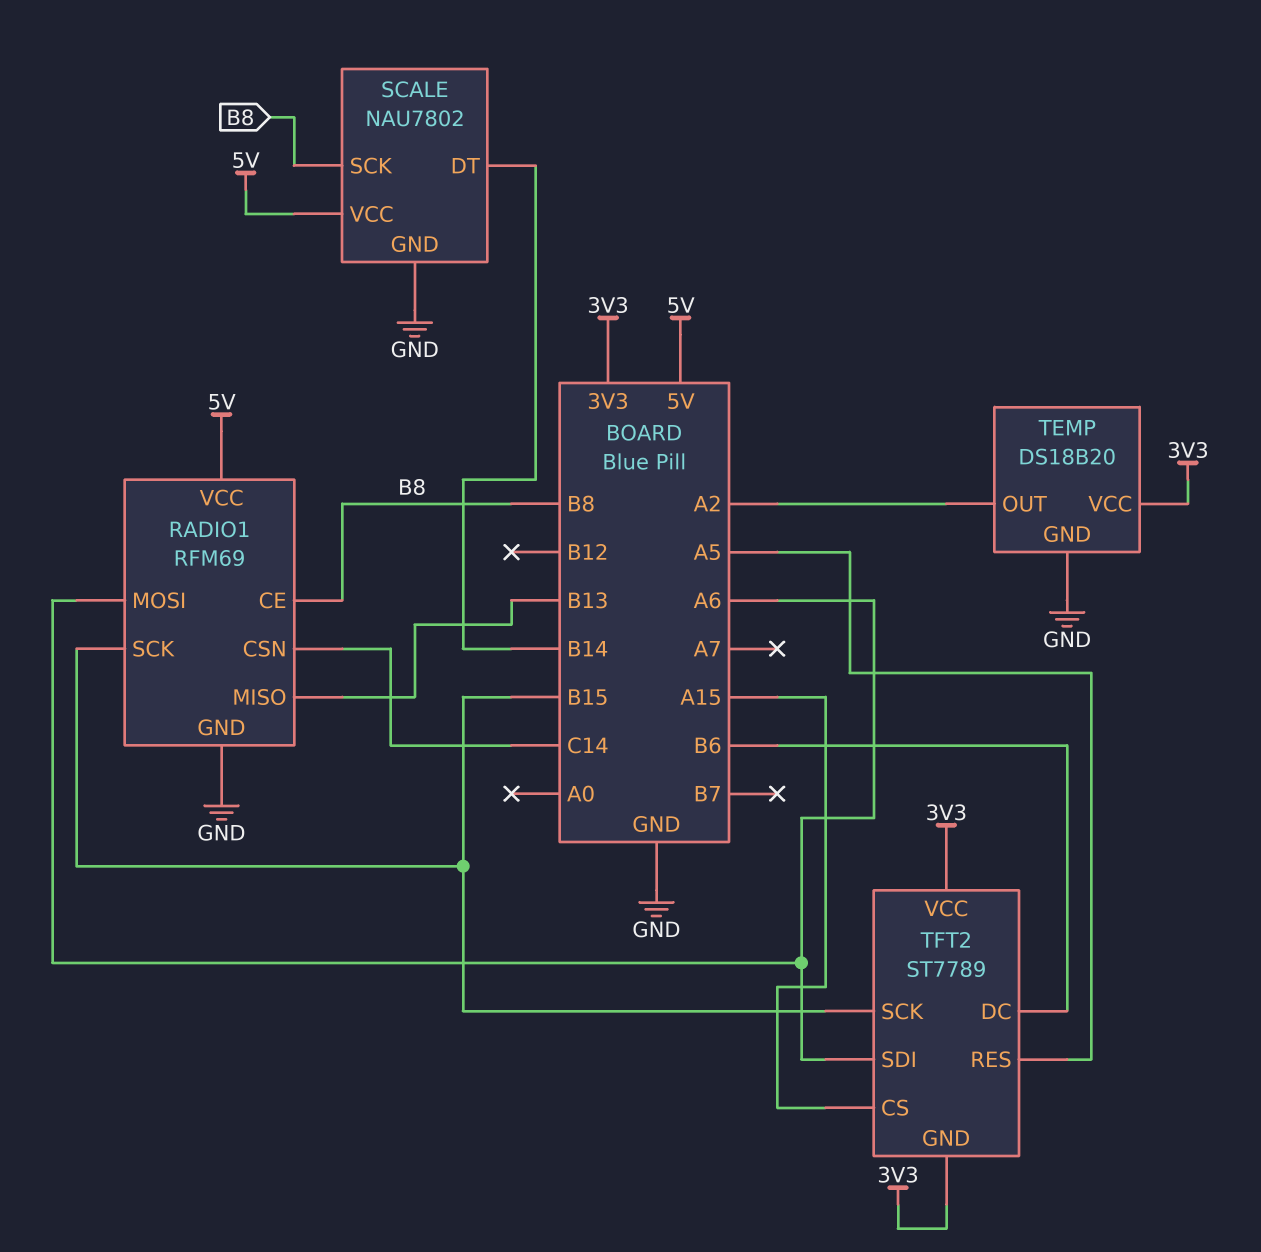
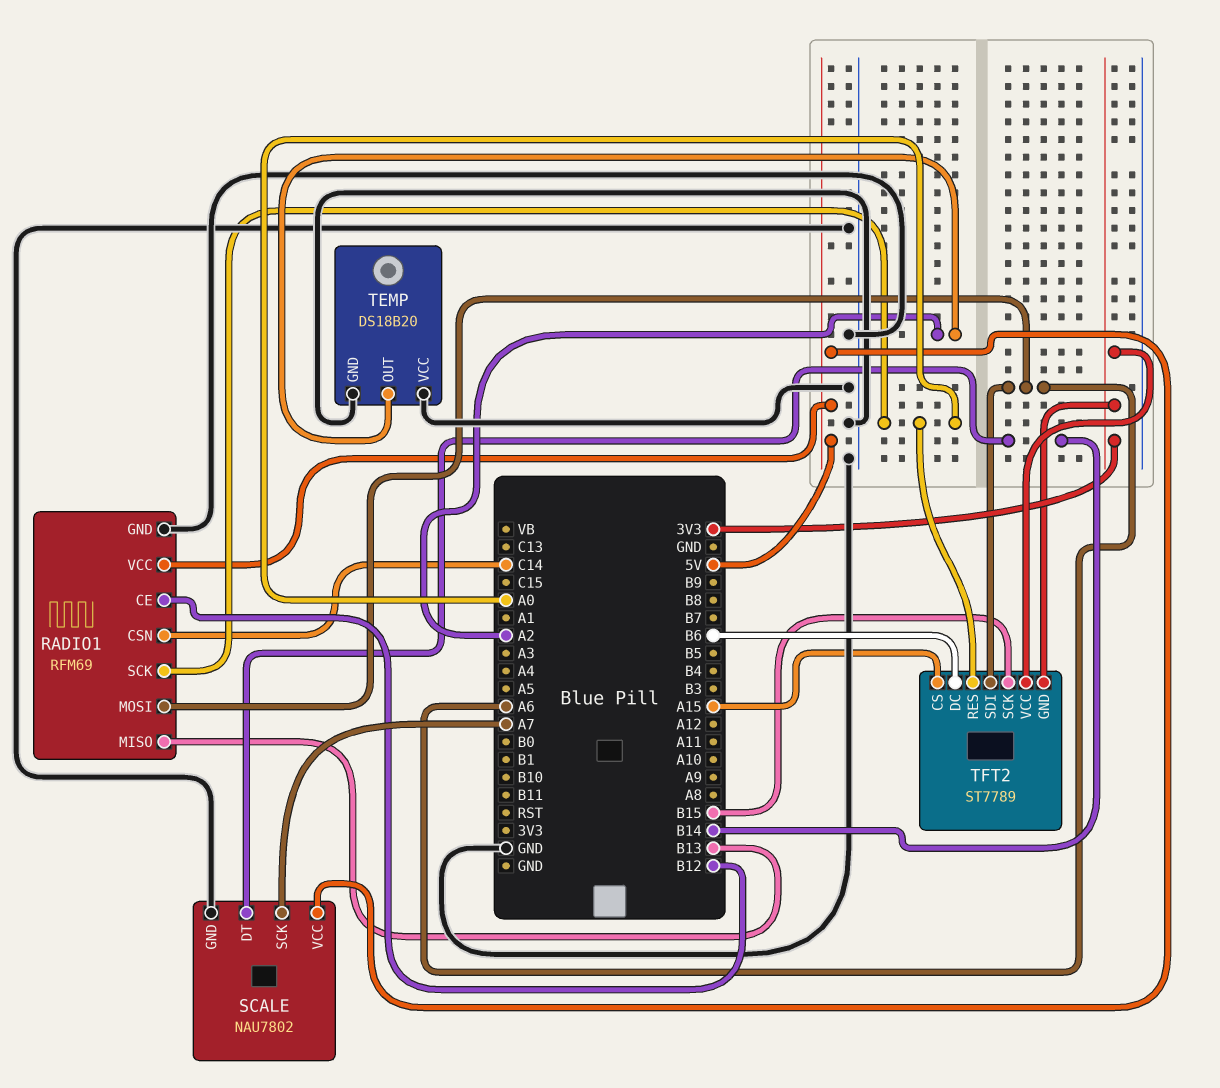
RADIO1 pin CE: B8 -> B12
RADIO1 pin SCK: B15 -> A0
SCALE pin SCK: B8 -> A7
TEMP pin VCC: 3V3 -> GND
TFT2 pin RES: A5 -> A0

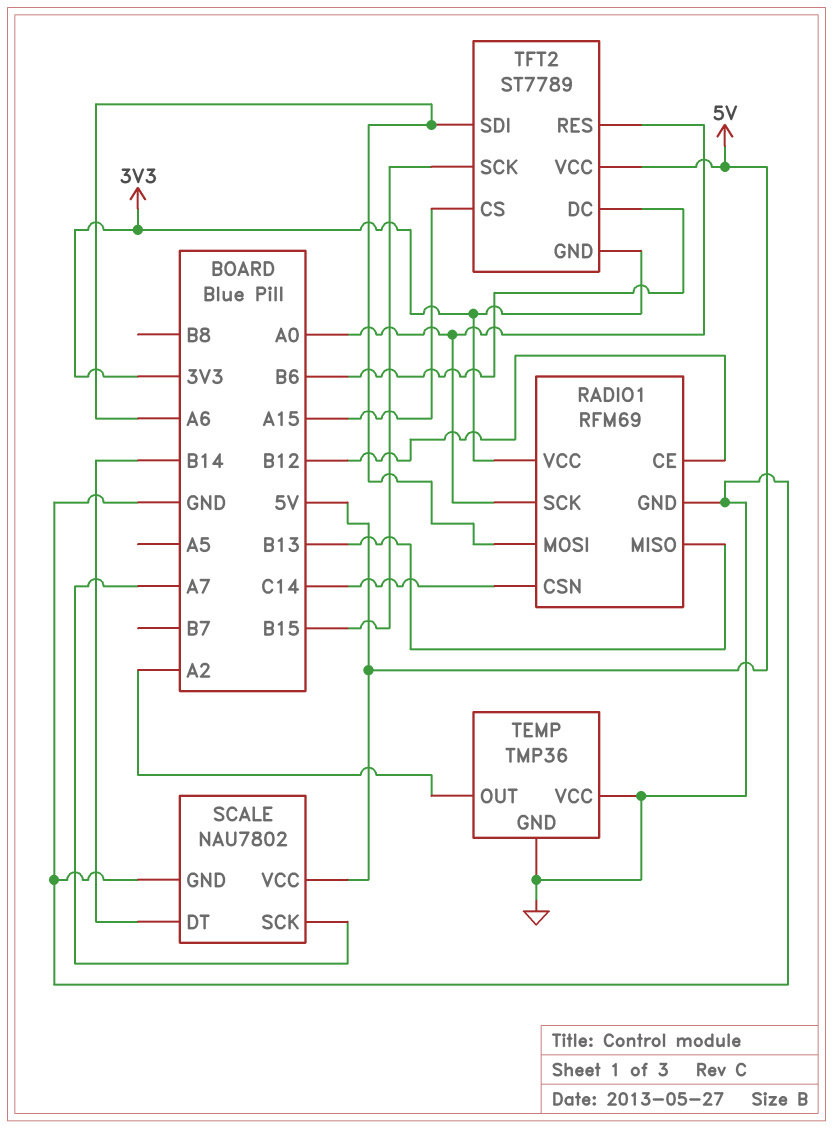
RADIO1 pin VCC: 5V -> 3V3
TEMP: DS18B20 -> TMP36
TFT2 pin VCC: 3V3 -> 5V

